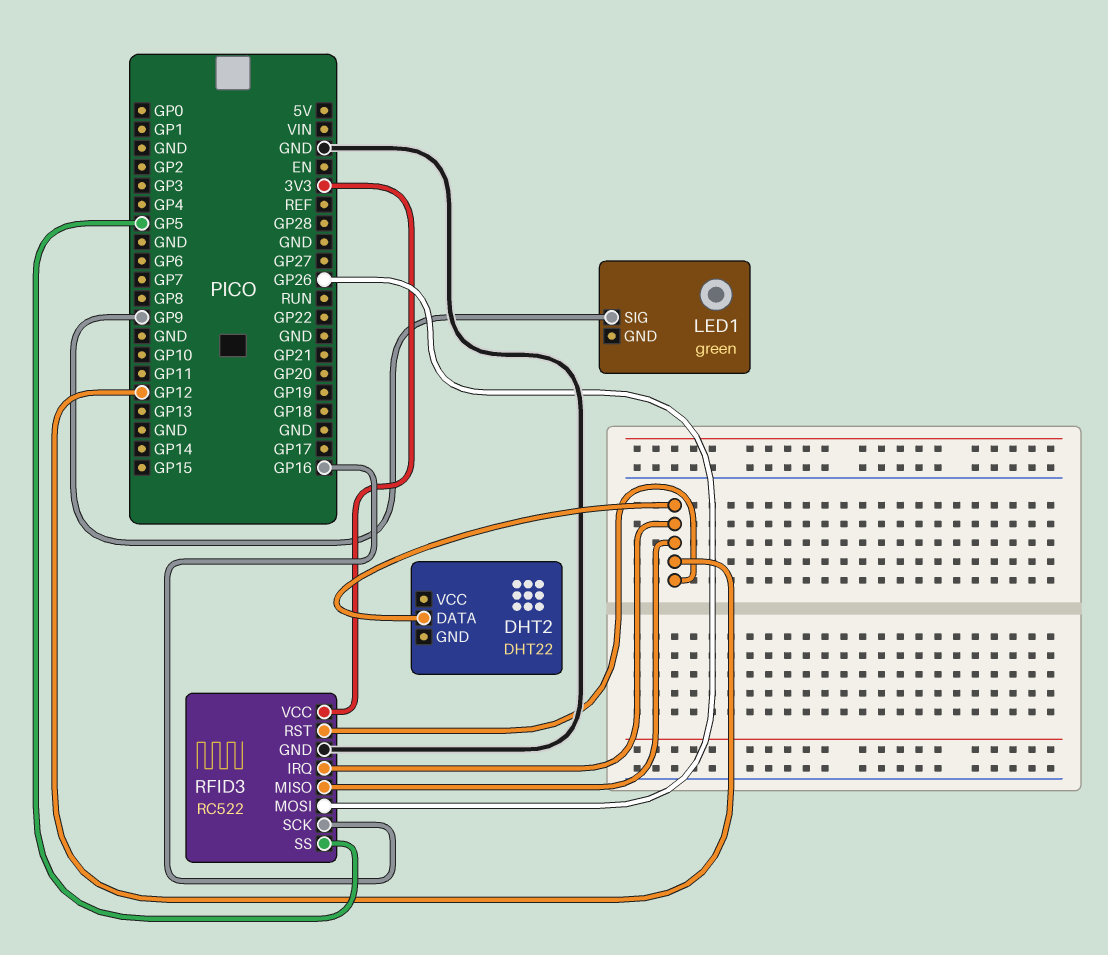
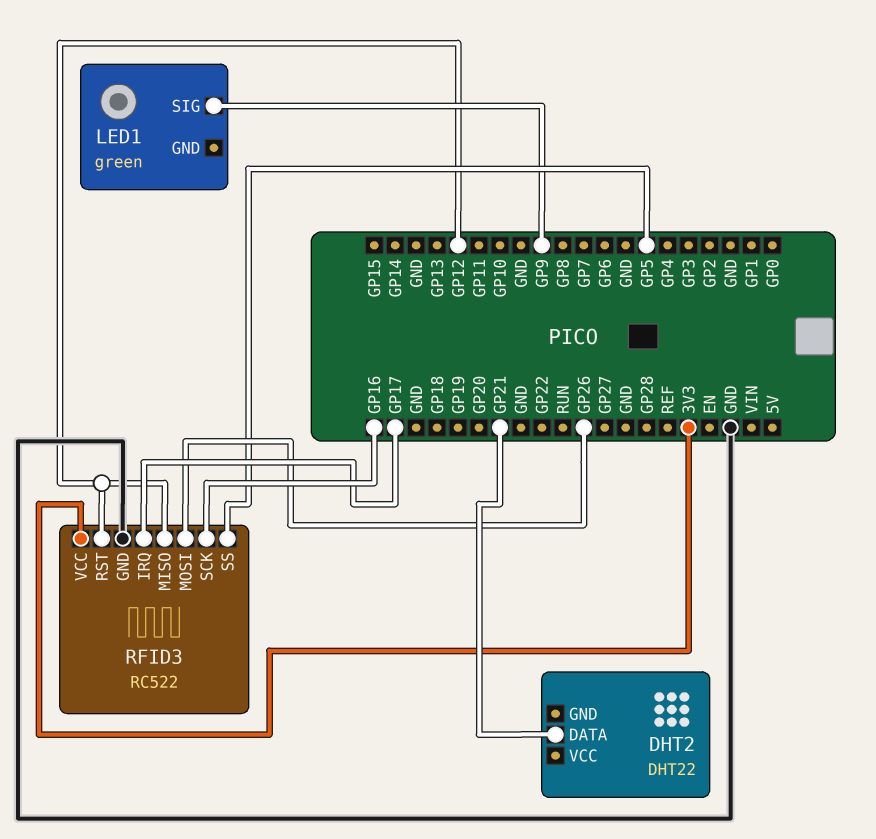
DHT2 pin DATA: GP12 -> GP21
RFID3 pin IRQ: GP12 -> GP17

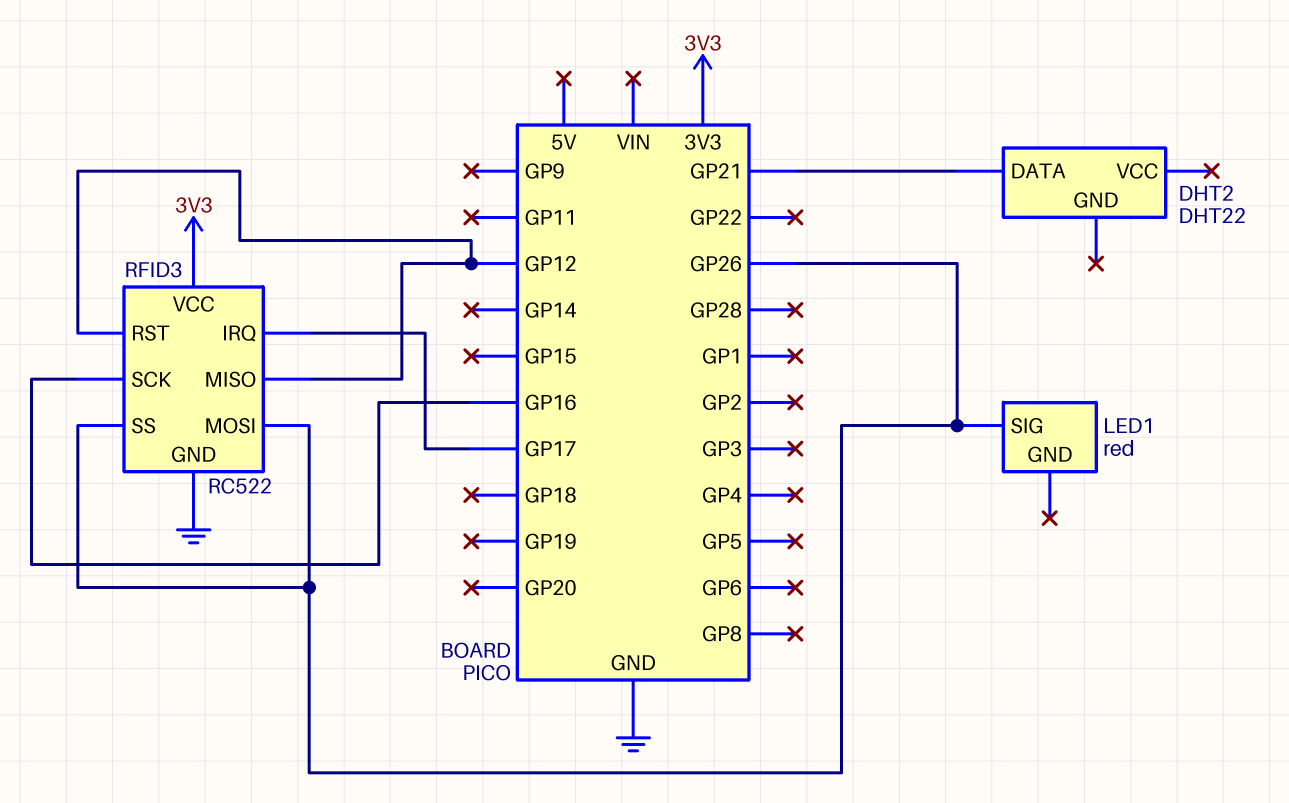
LED1: green -> red
LED1 pin SIG: GP9 -> GP26
RFID3 pin SS: GP5 -> GP26

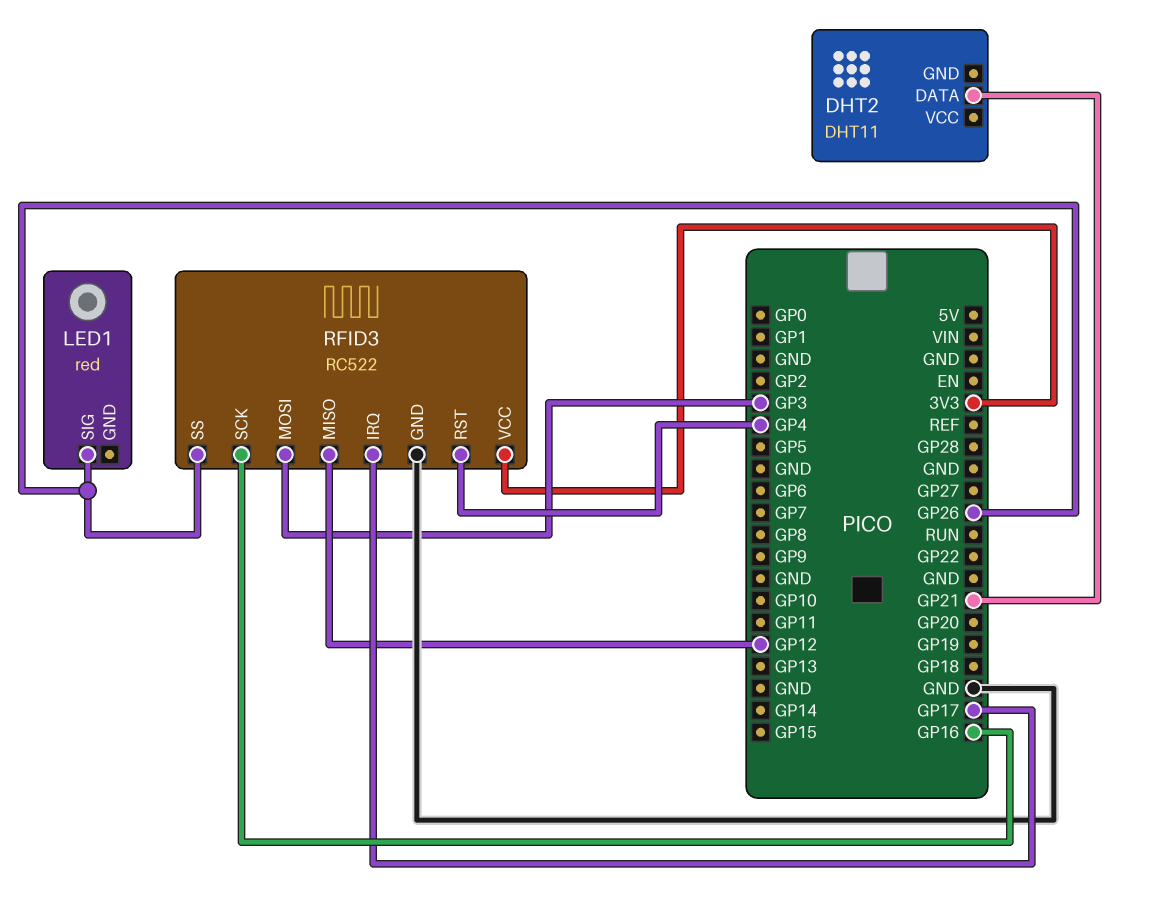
DHT2: DHT22 -> DHT11
RFID3 pin MOSI: GP26 -> GP3
RFID3 pin RST: GP12 -> GP4

